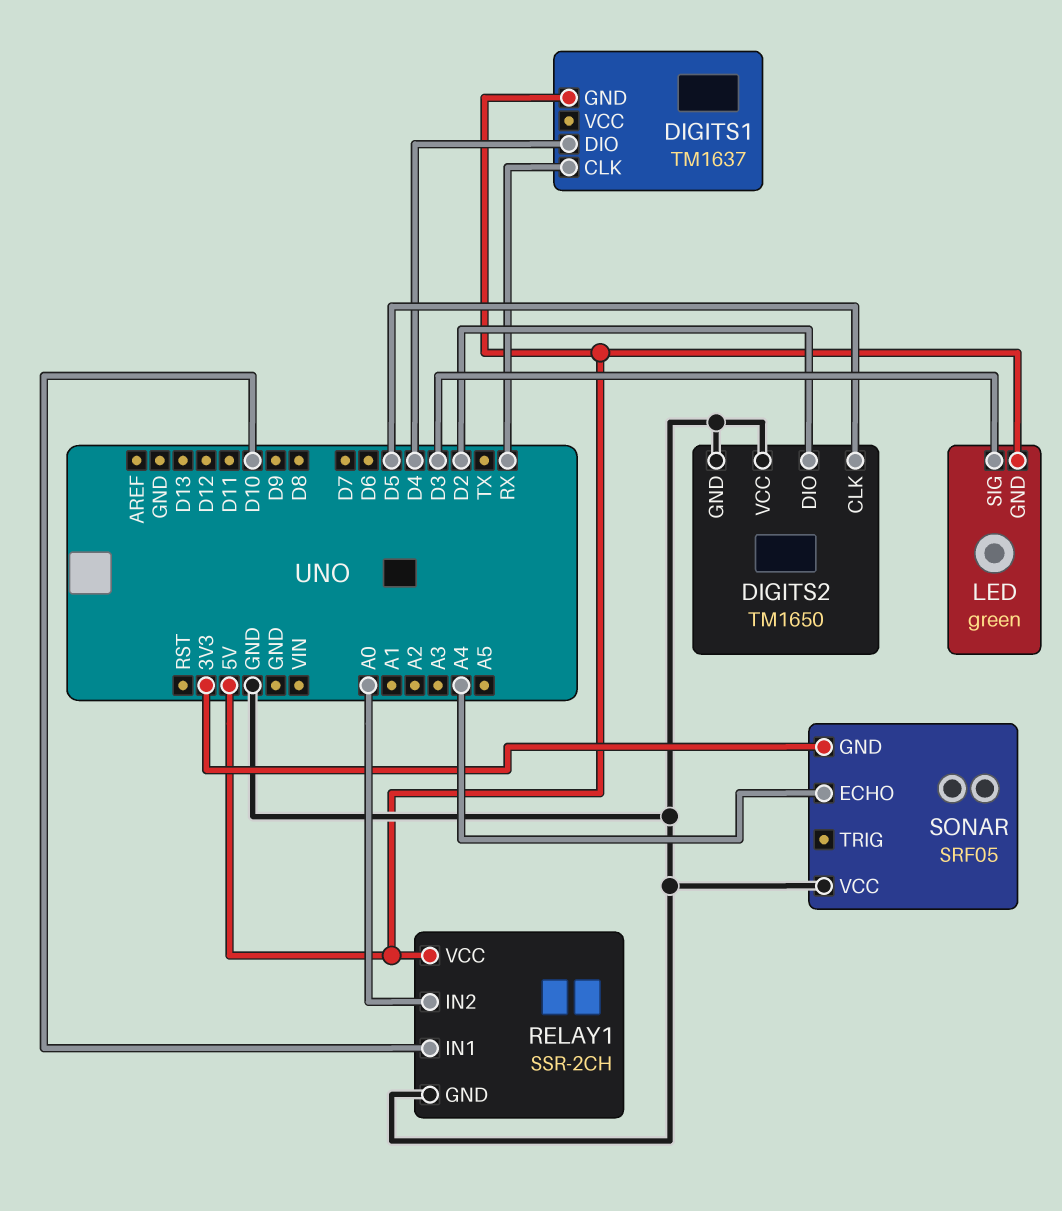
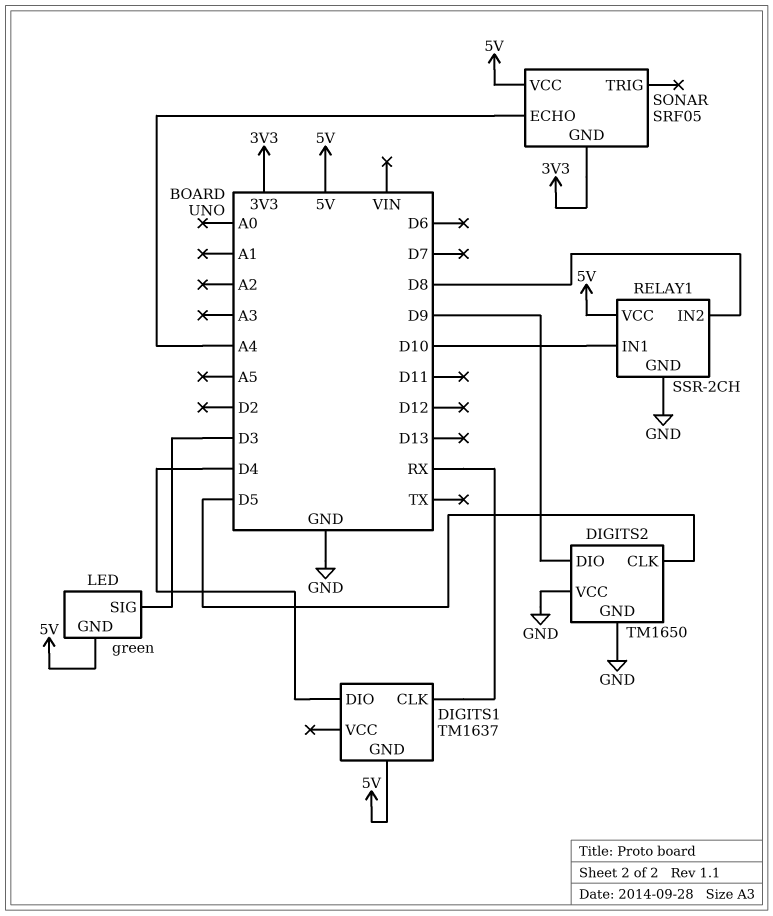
DIGITS2 pin DIO: D2 -> D9
RELAY1 pin IN2: A0 -> D8
SONAR pin VCC: GND -> 5V

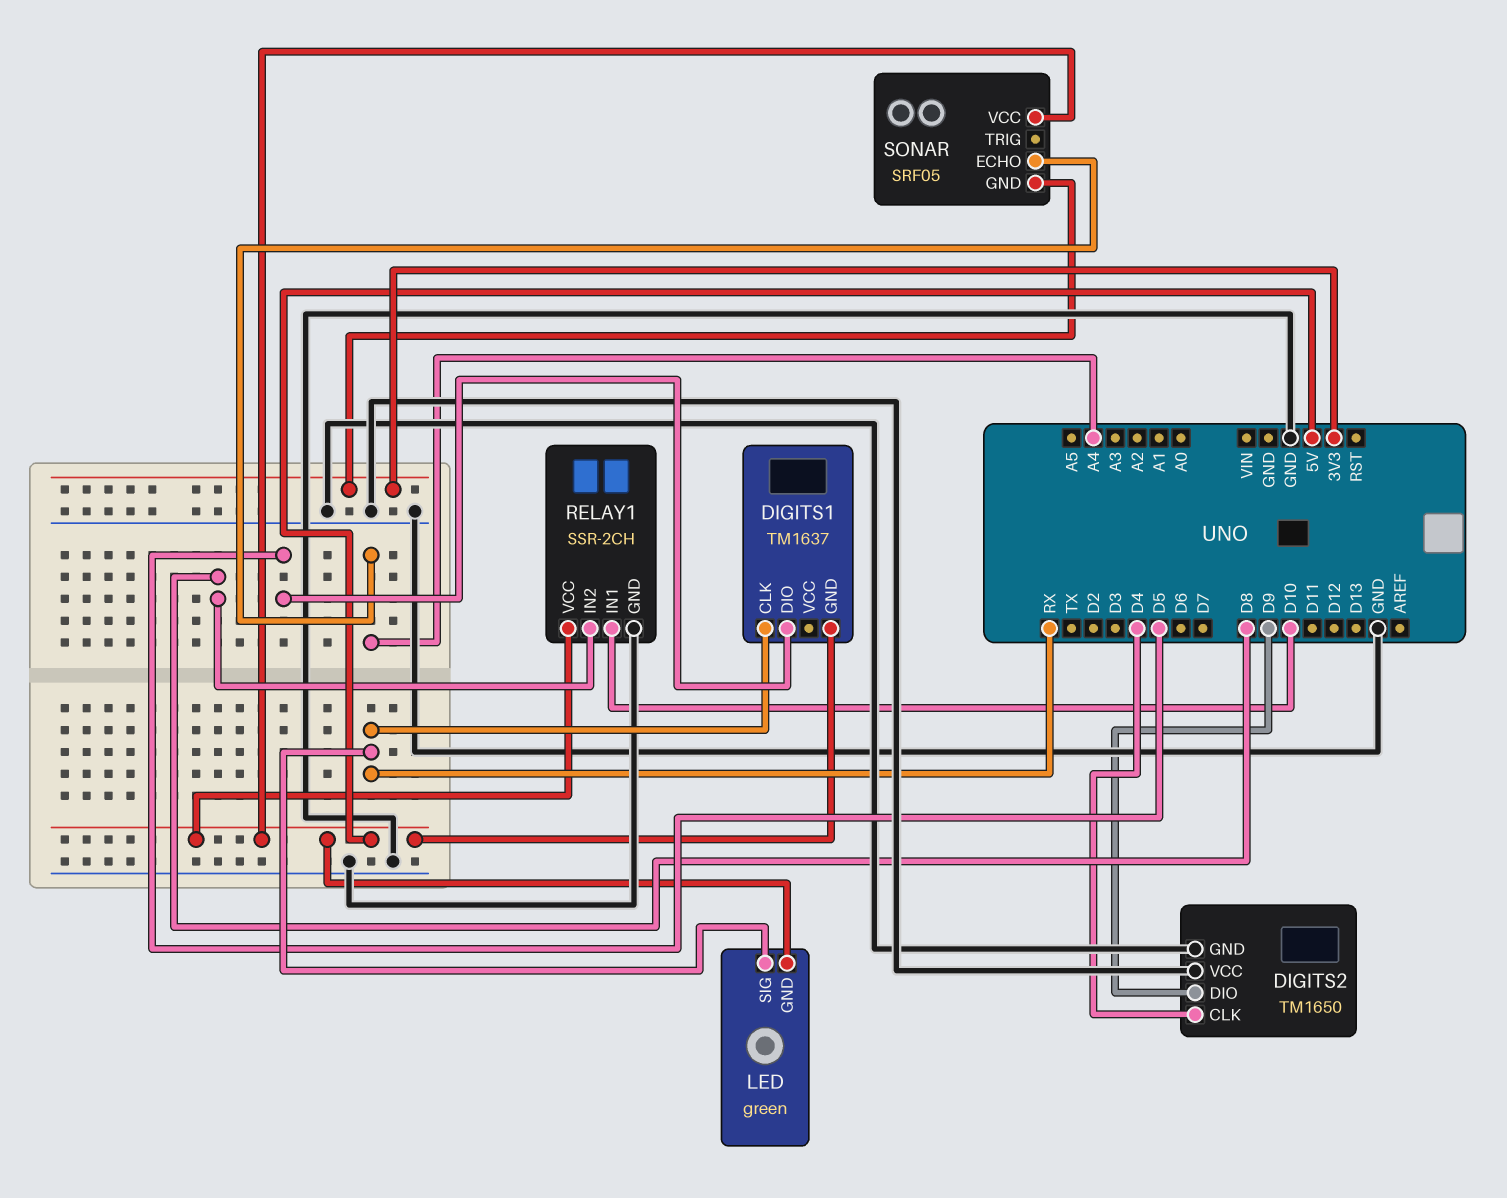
DIGITS1 pin DIO: D4 -> D5
DIGITS2 pin CLK: D5 -> D4
LED pin SIG: D3 -> RX

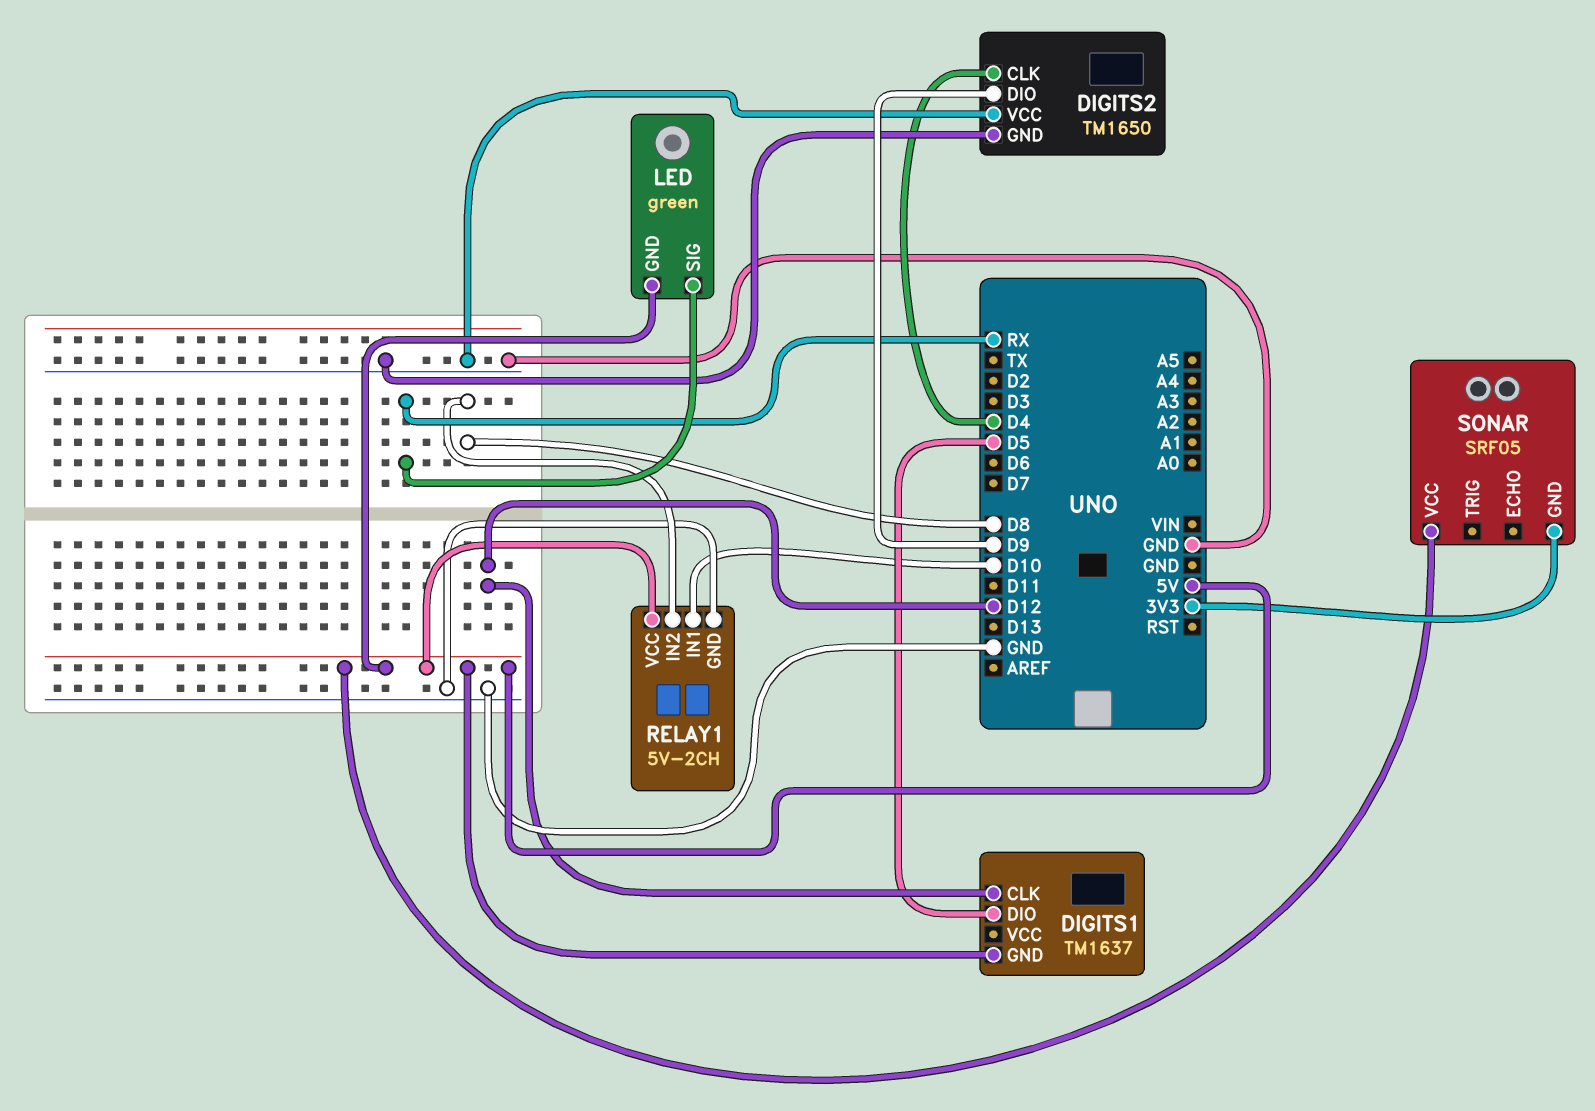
DIGITS1 pin CLK: RX -> D12
RELAY1: SSR-2CH -> 5V-2CH
SONAR pin ECHO: A4 -> none

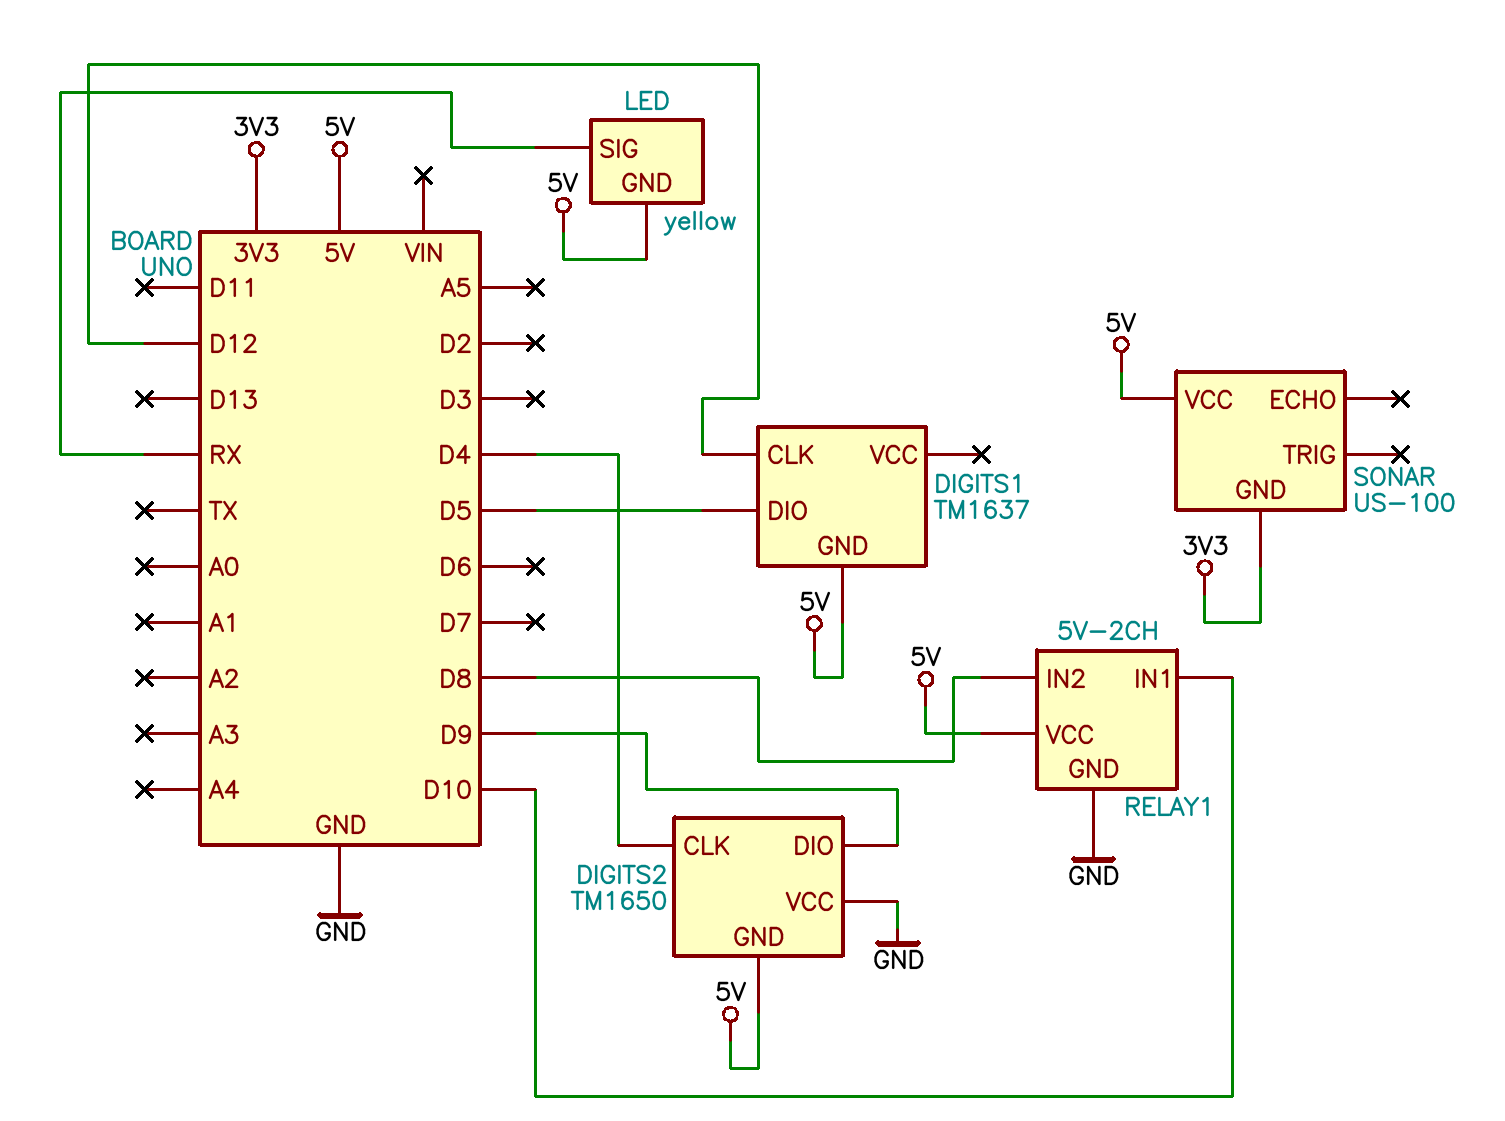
DIGITS2 pin GND: GND -> 5V
LED: green -> yellow
SONAR: SRF05 -> US-100

